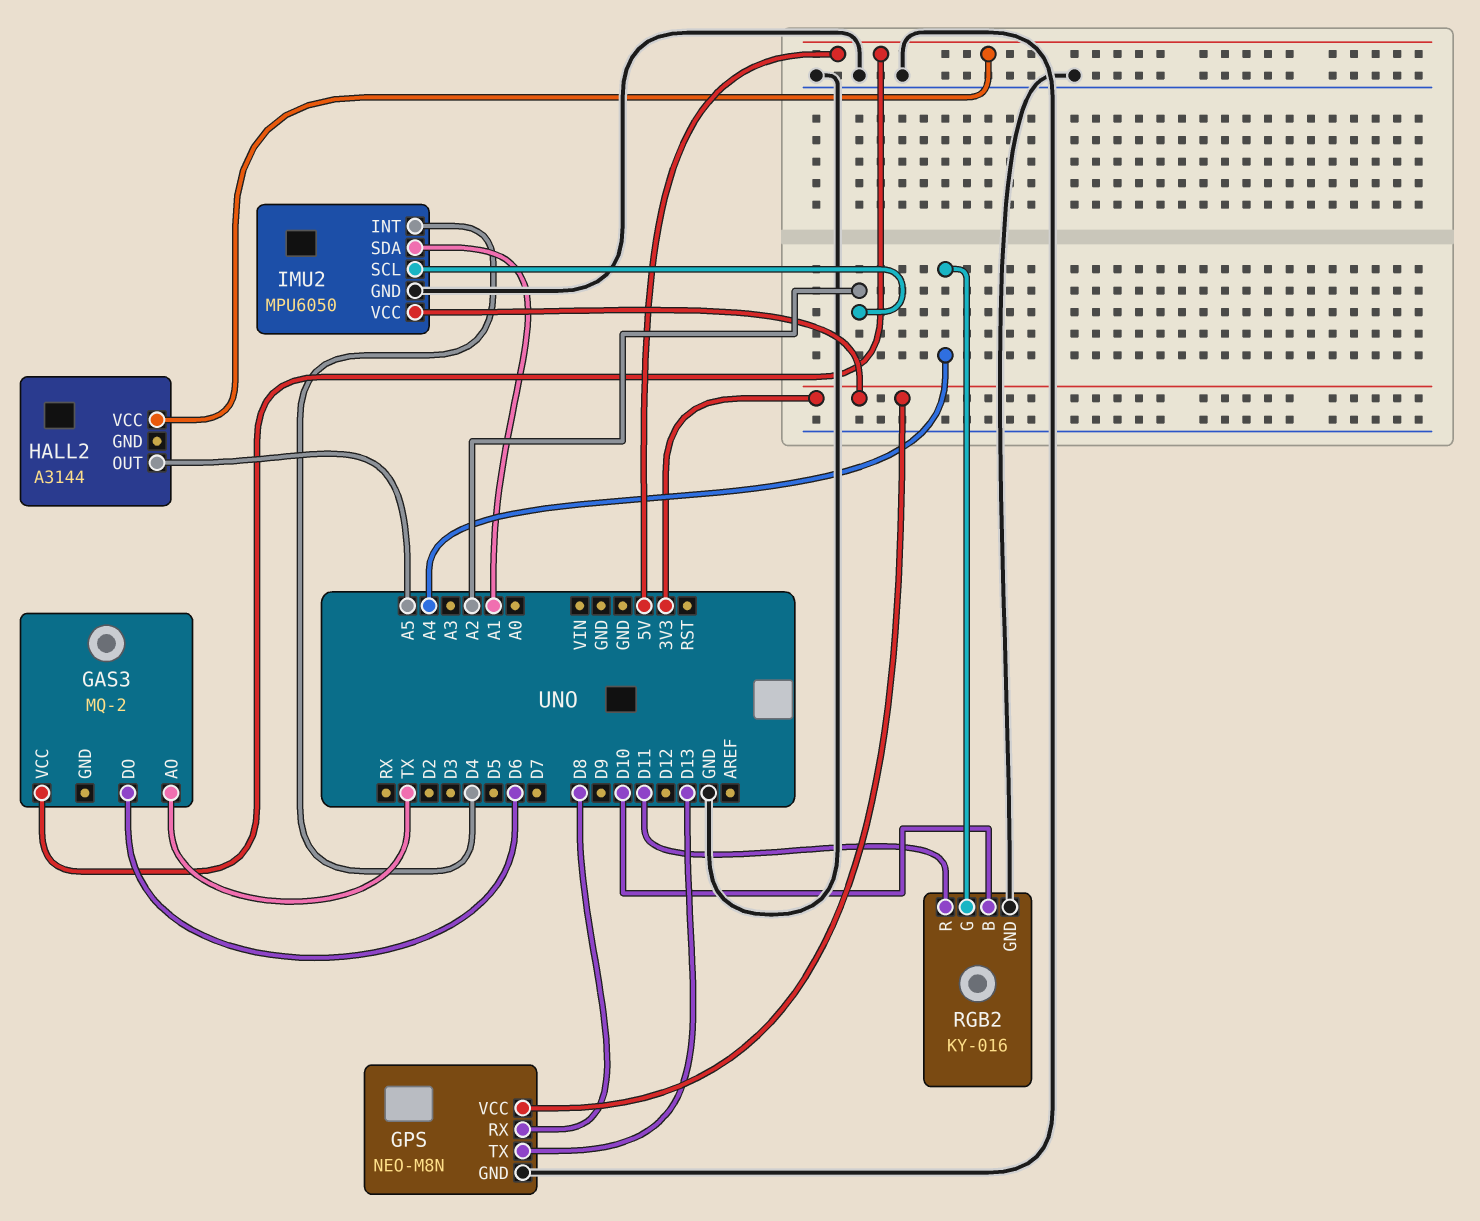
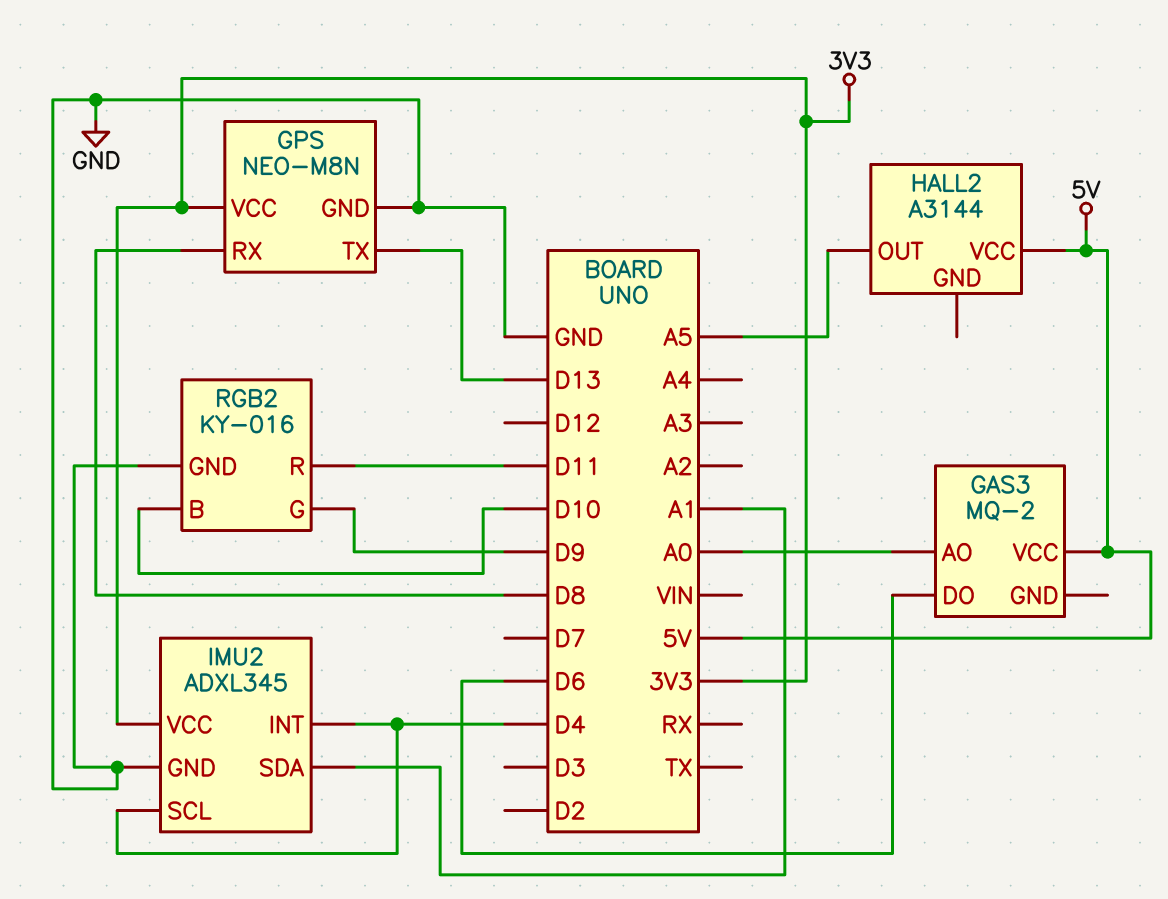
GAS3 pin AO: TX -> A0
IMU2: MPU6050 -> ADXL345
IMU2 pin SCL: A2 -> D4
RGB2 pin G: A4 -> D9

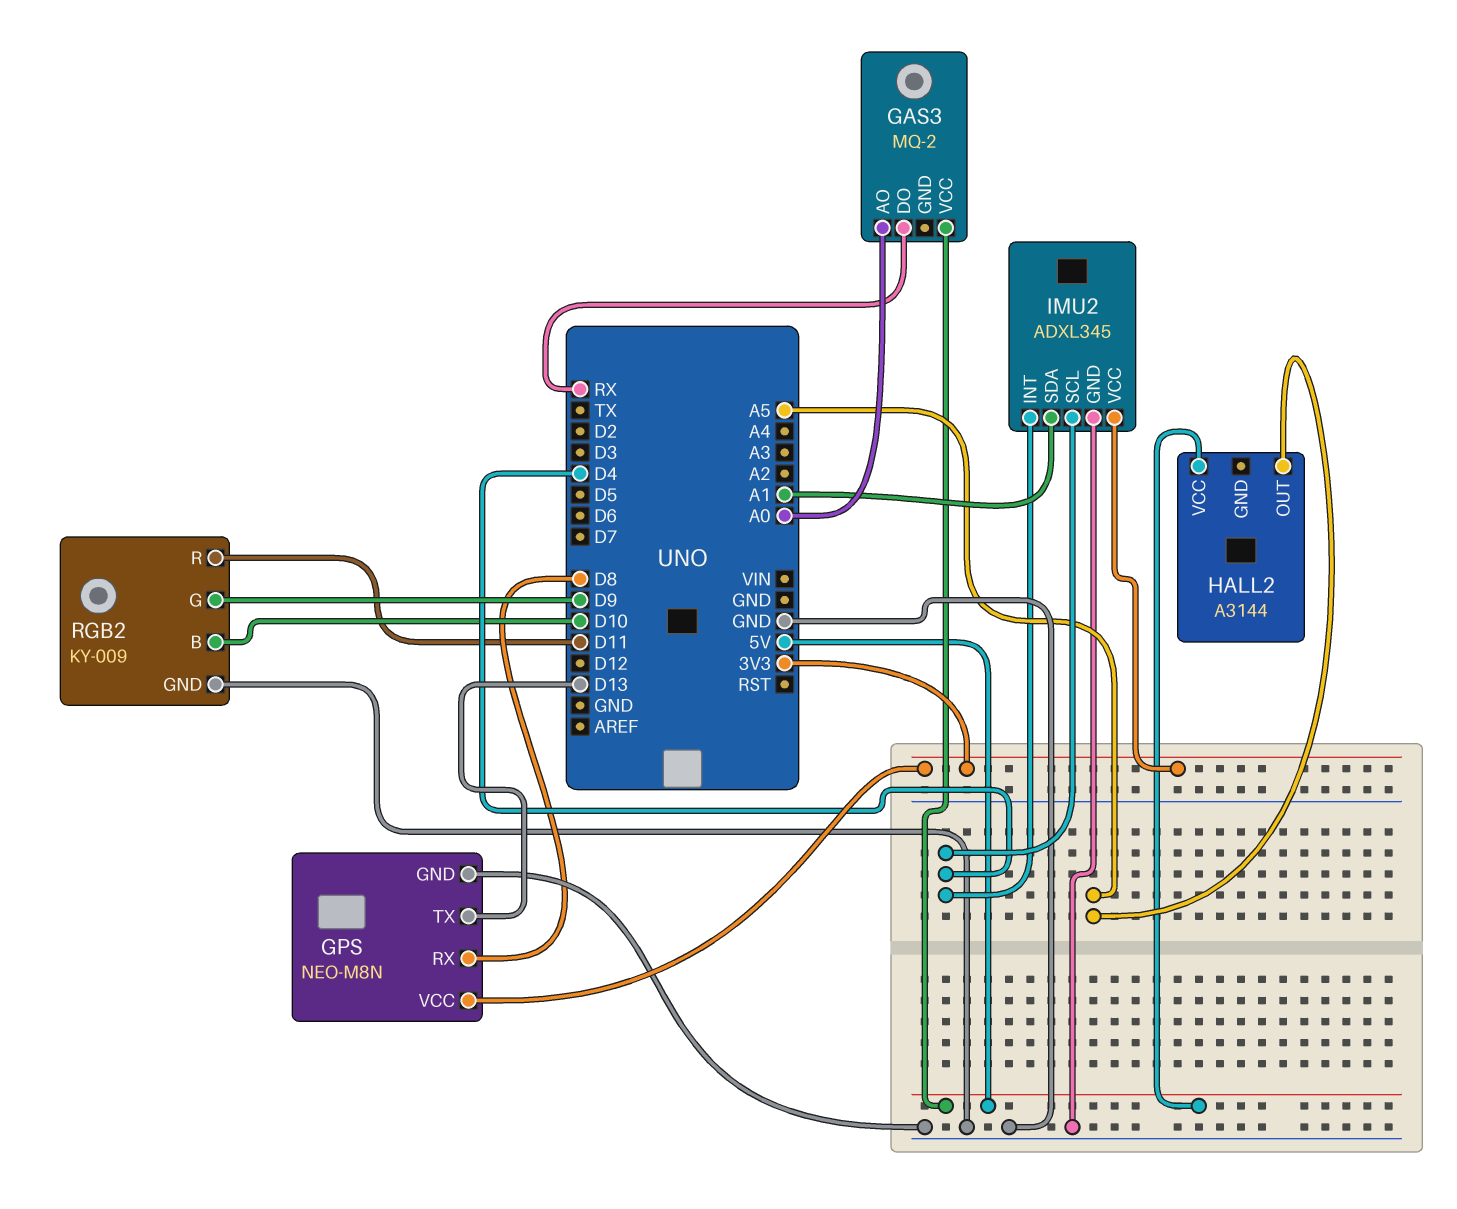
GAS3 pin DO: D6 -> RX
RGB2: KY-016 -> KY-009

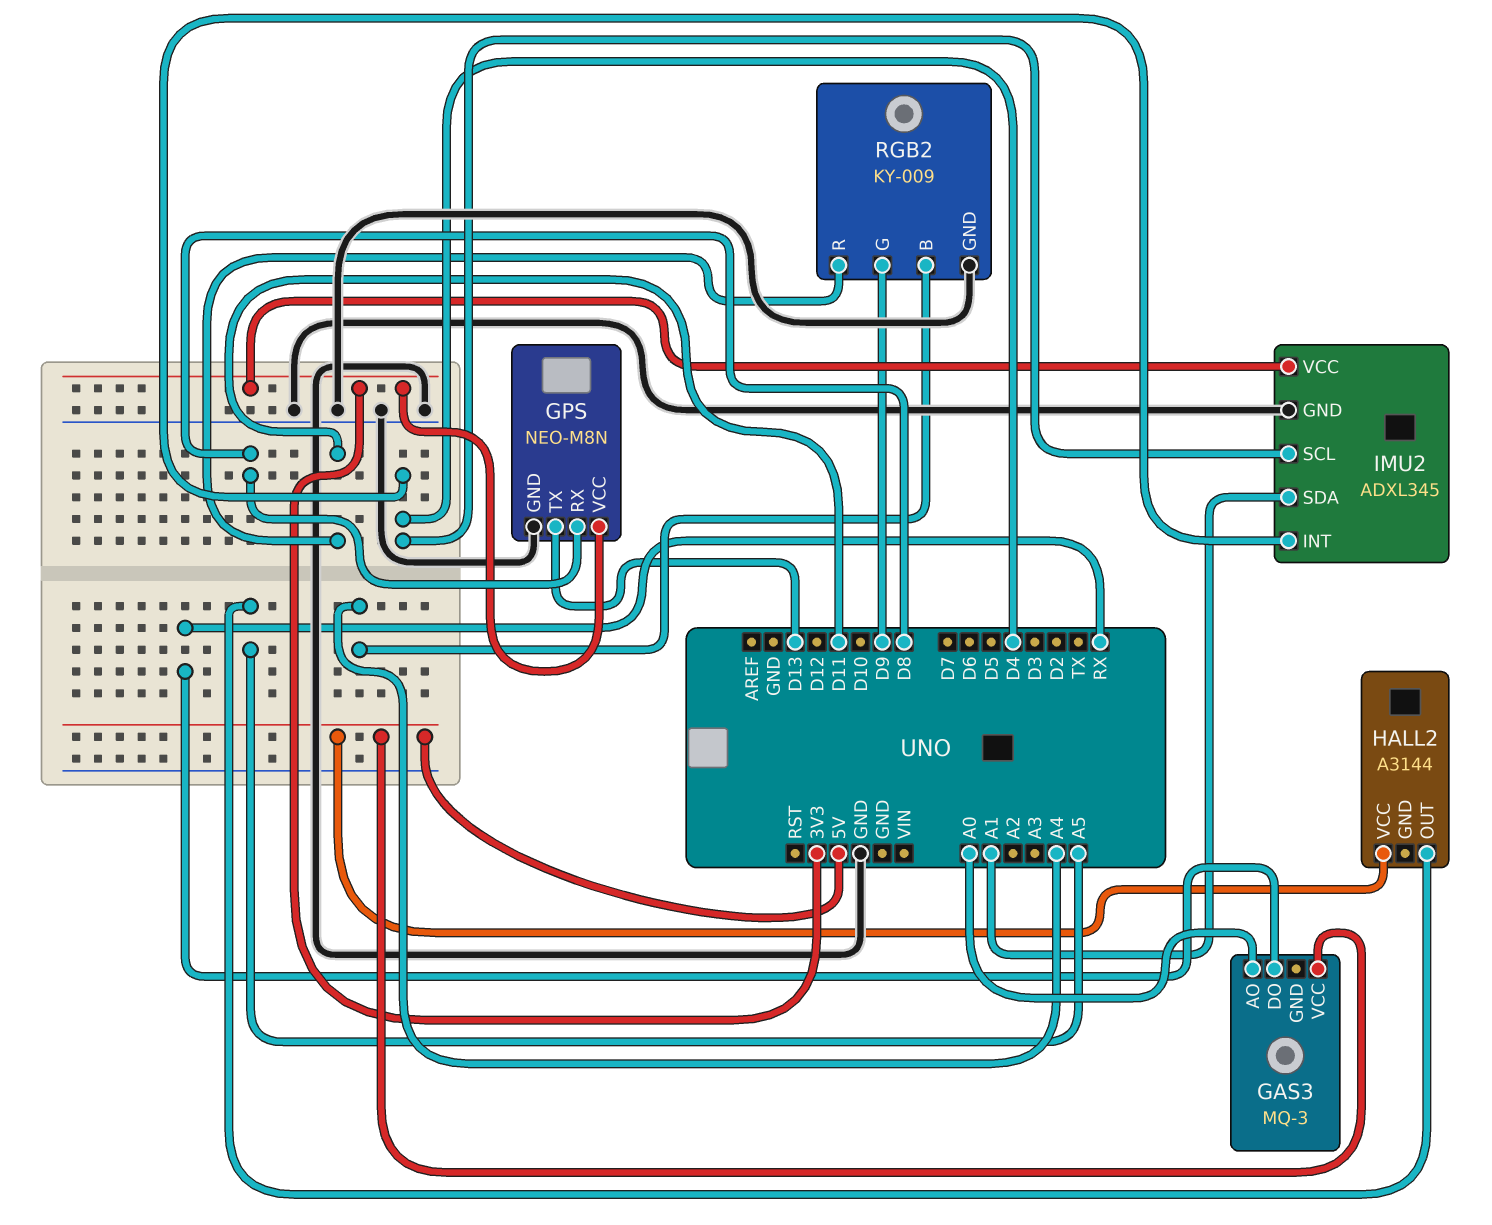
GAS3: MQ-2 -> MQ-3
RGB2 pin B: D10 -> A4

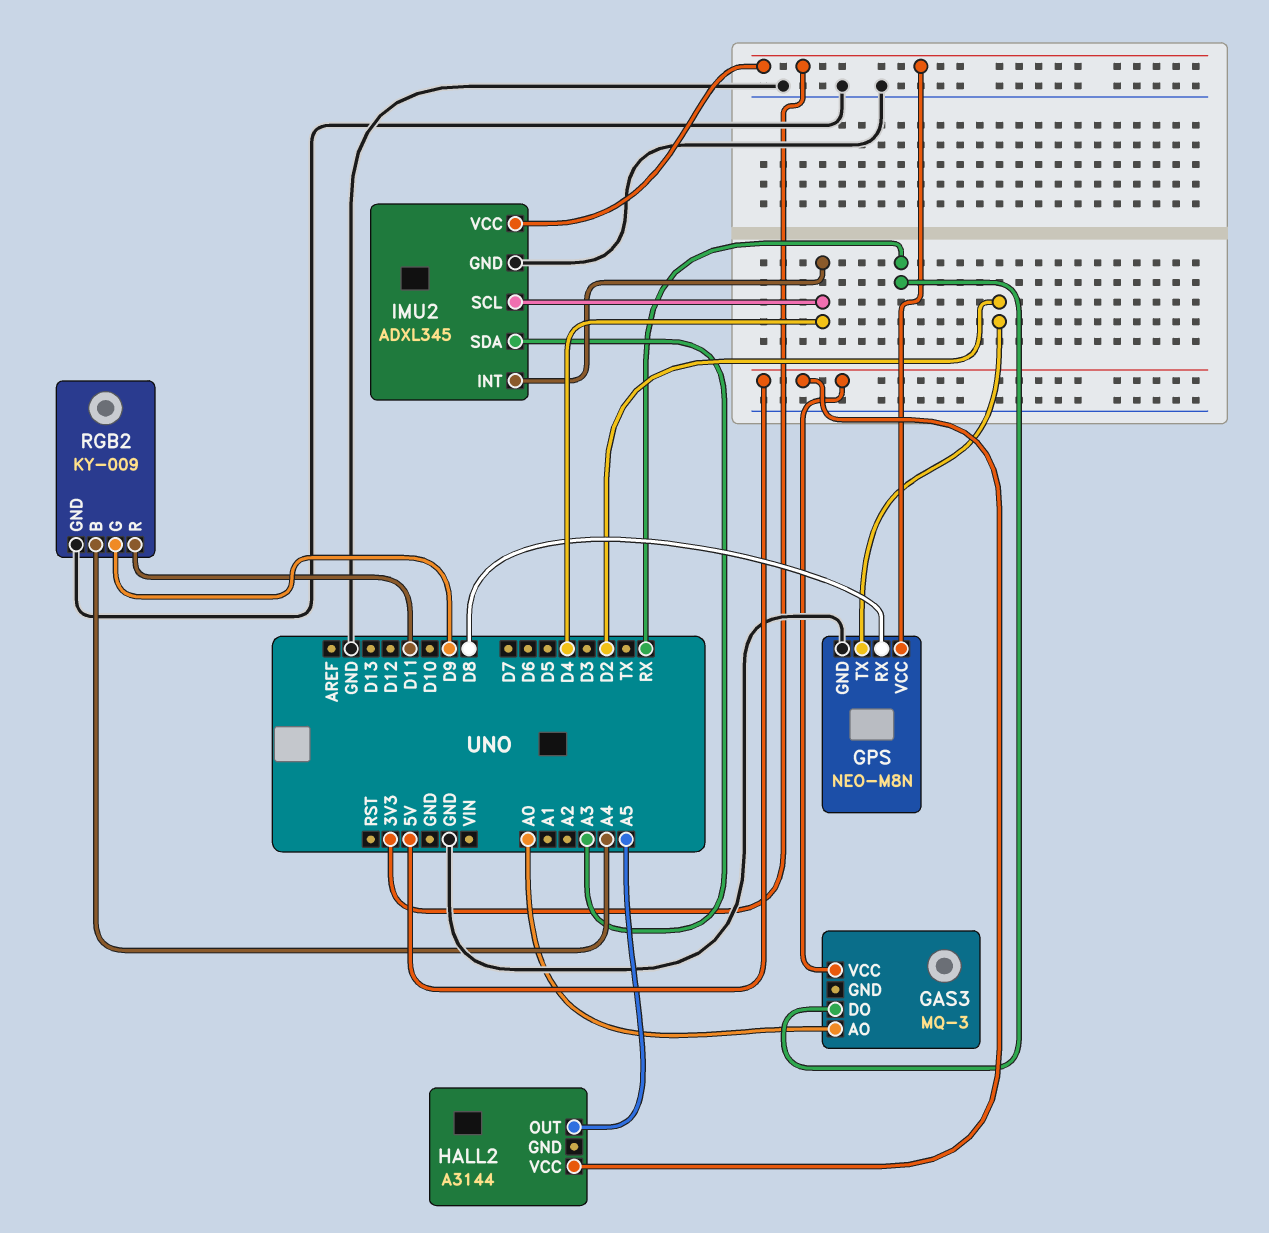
GPS pin TX: D13 -> D2
IMU2 pin SDA: A1 -> A3

